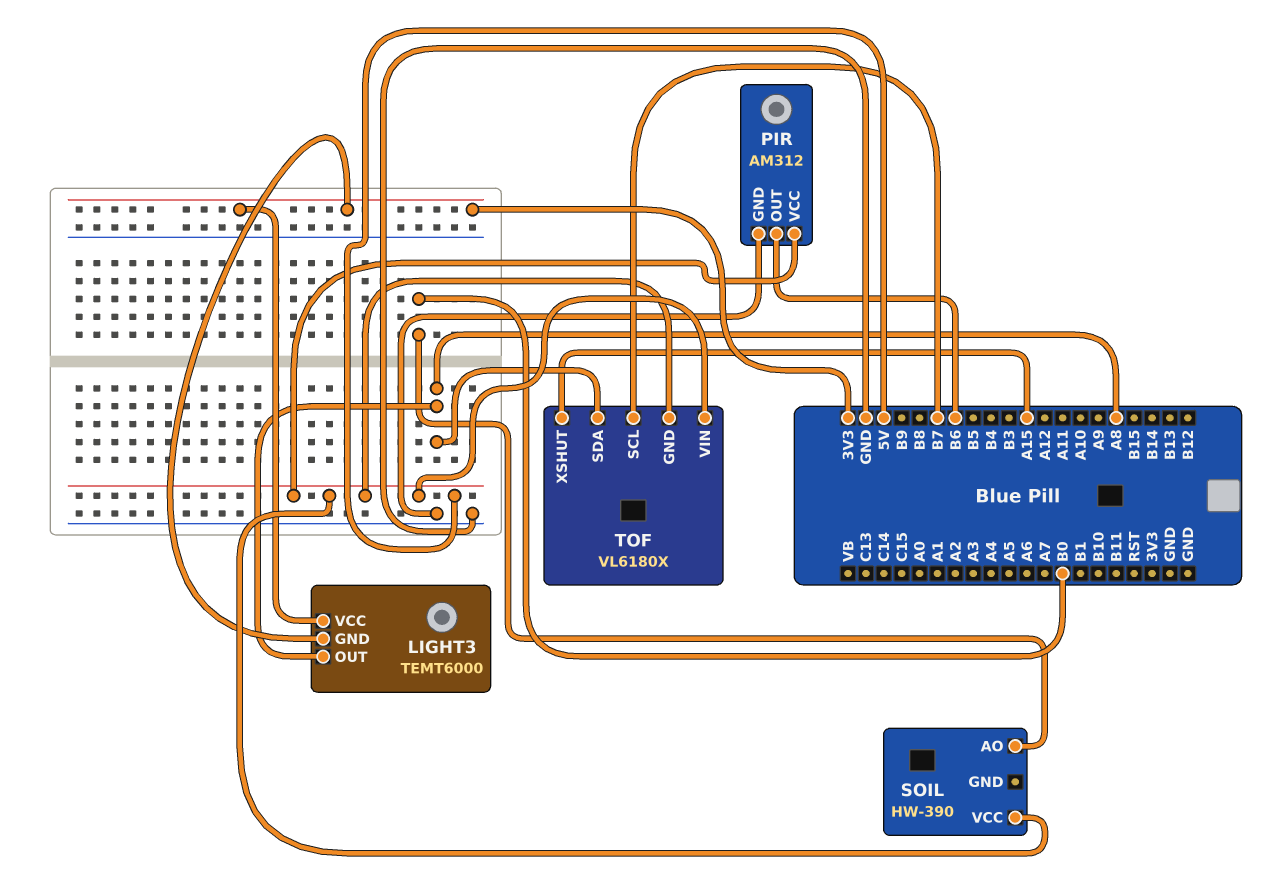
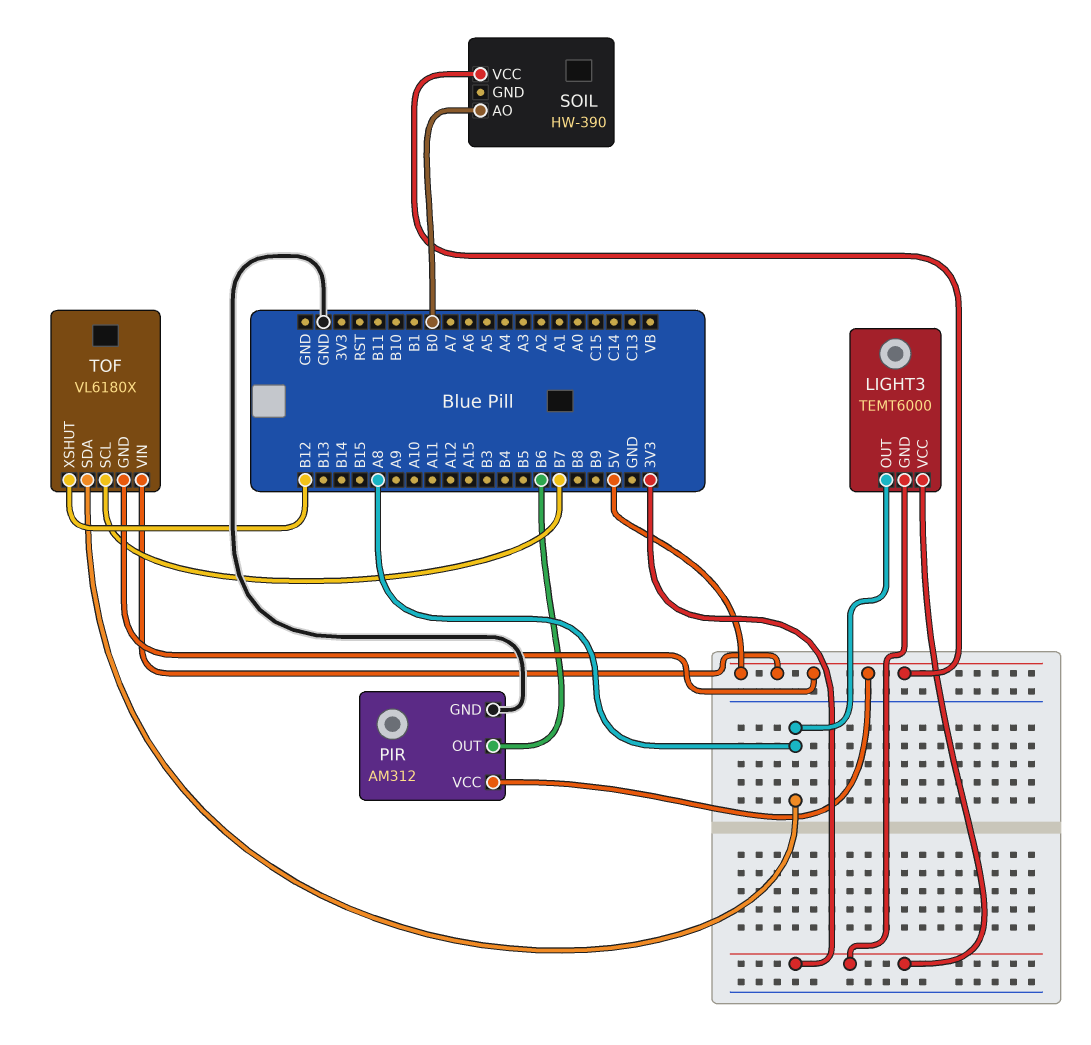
TOF pin XSHUT: A15 -> B12

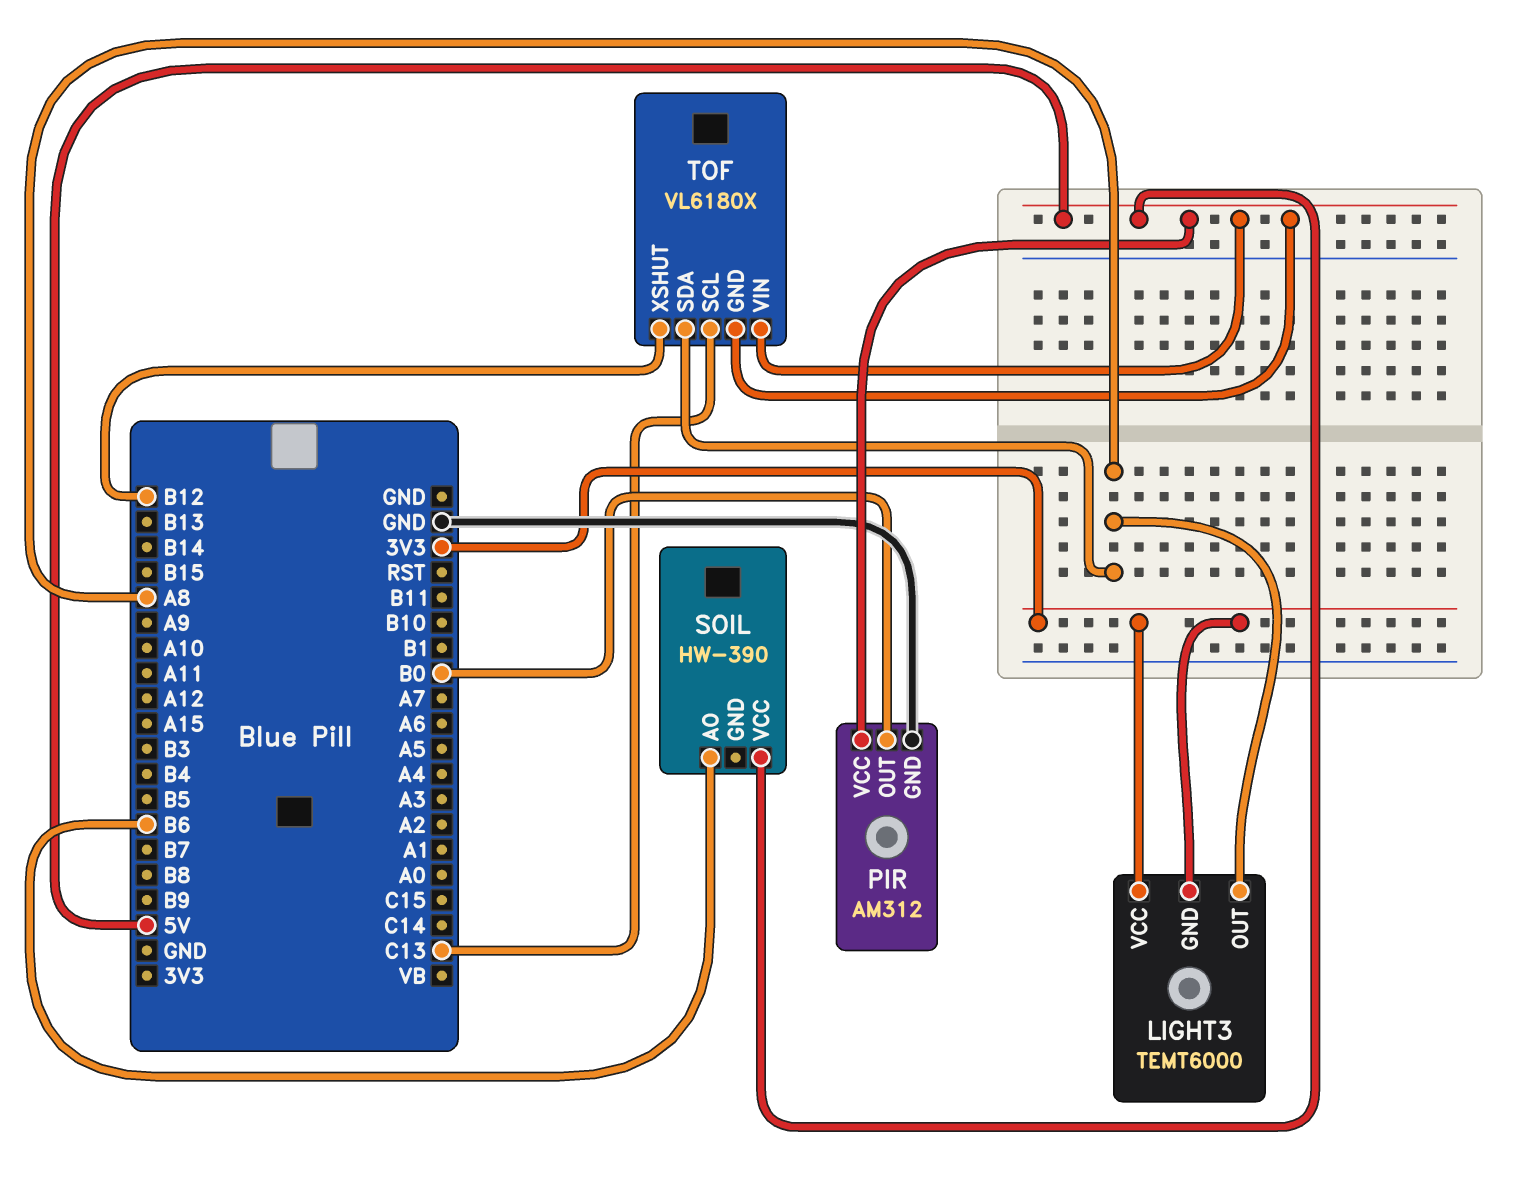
PIR pin OUT: B6 -> B0
SOIL pin AO: B0 -> B6
TOF pin SCL: B7 -> C13

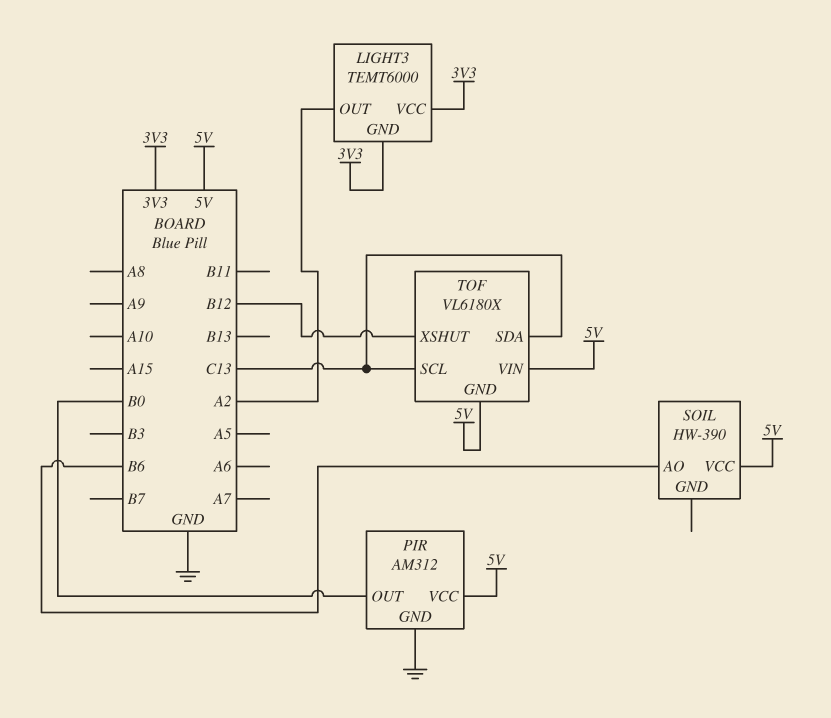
LIGHT3 pin OUT: A8 -> A2
TOF pin SDA: A8 -> C13

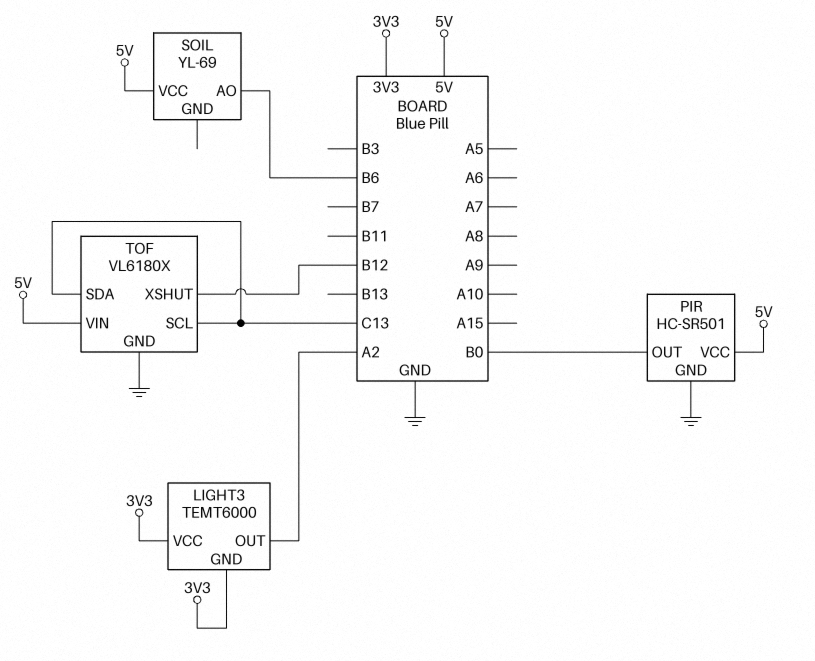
PIR: AM312 -> HC-SR501
SOIL: HW-390 -> YL-69
TOF pin GND: 5V -> GND

